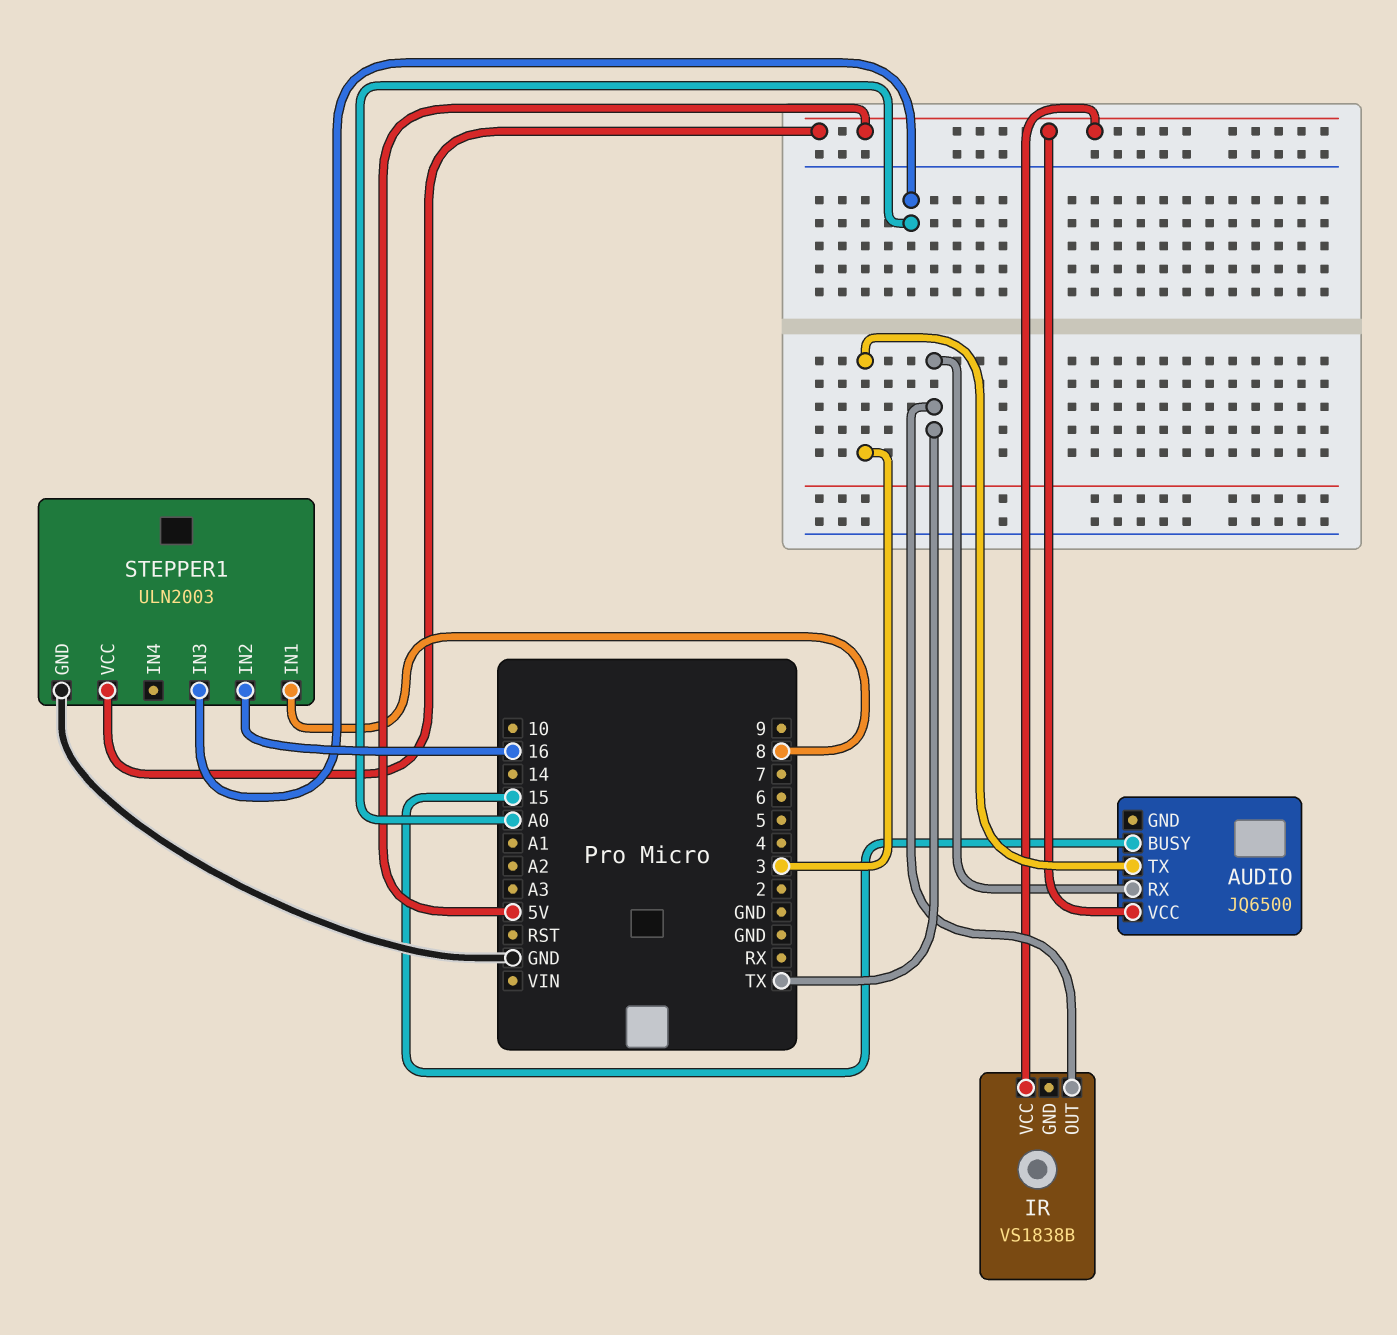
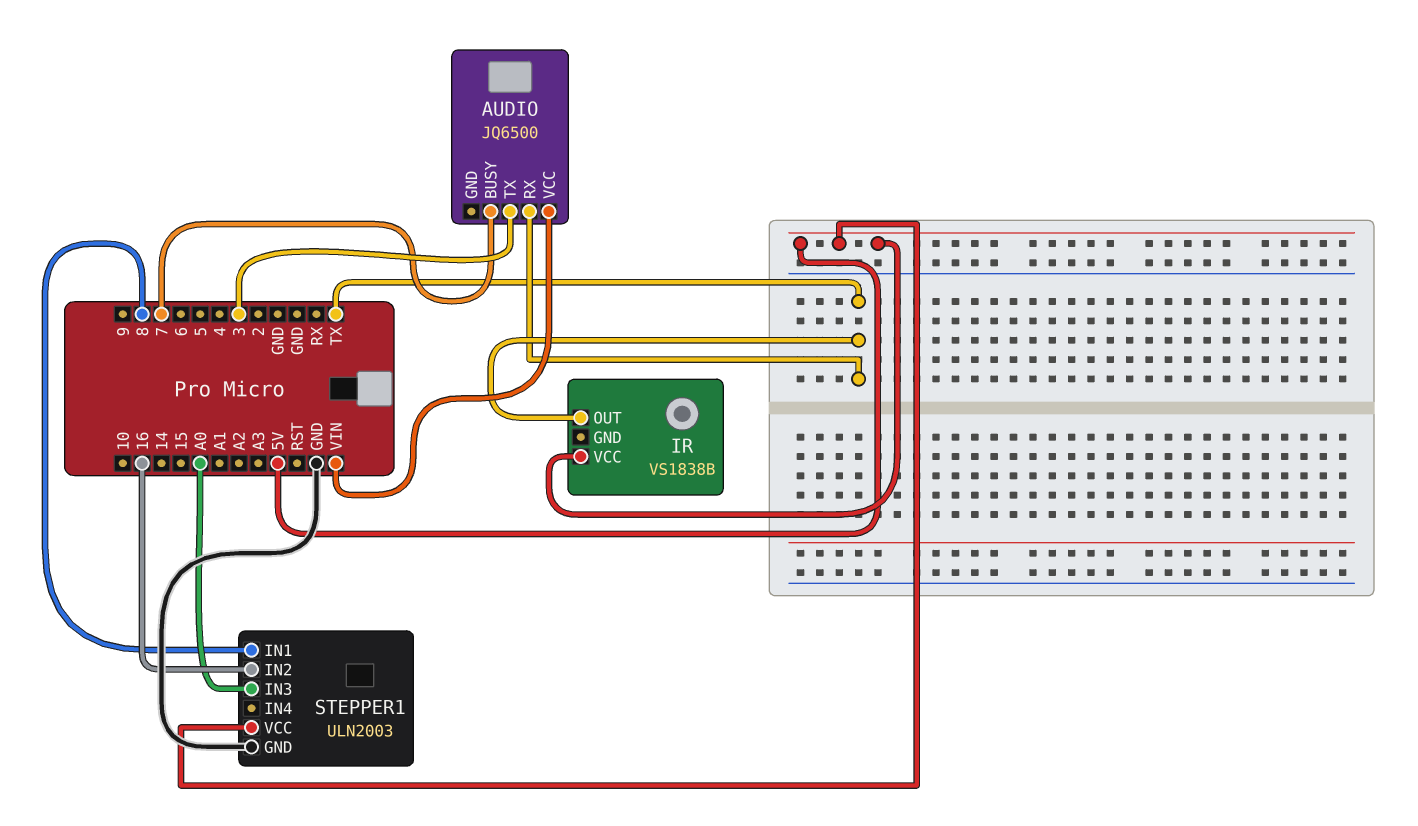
AUDIO pin BUSY: 15 -> 7
AUDIO pin VCC: 5V -> VIN

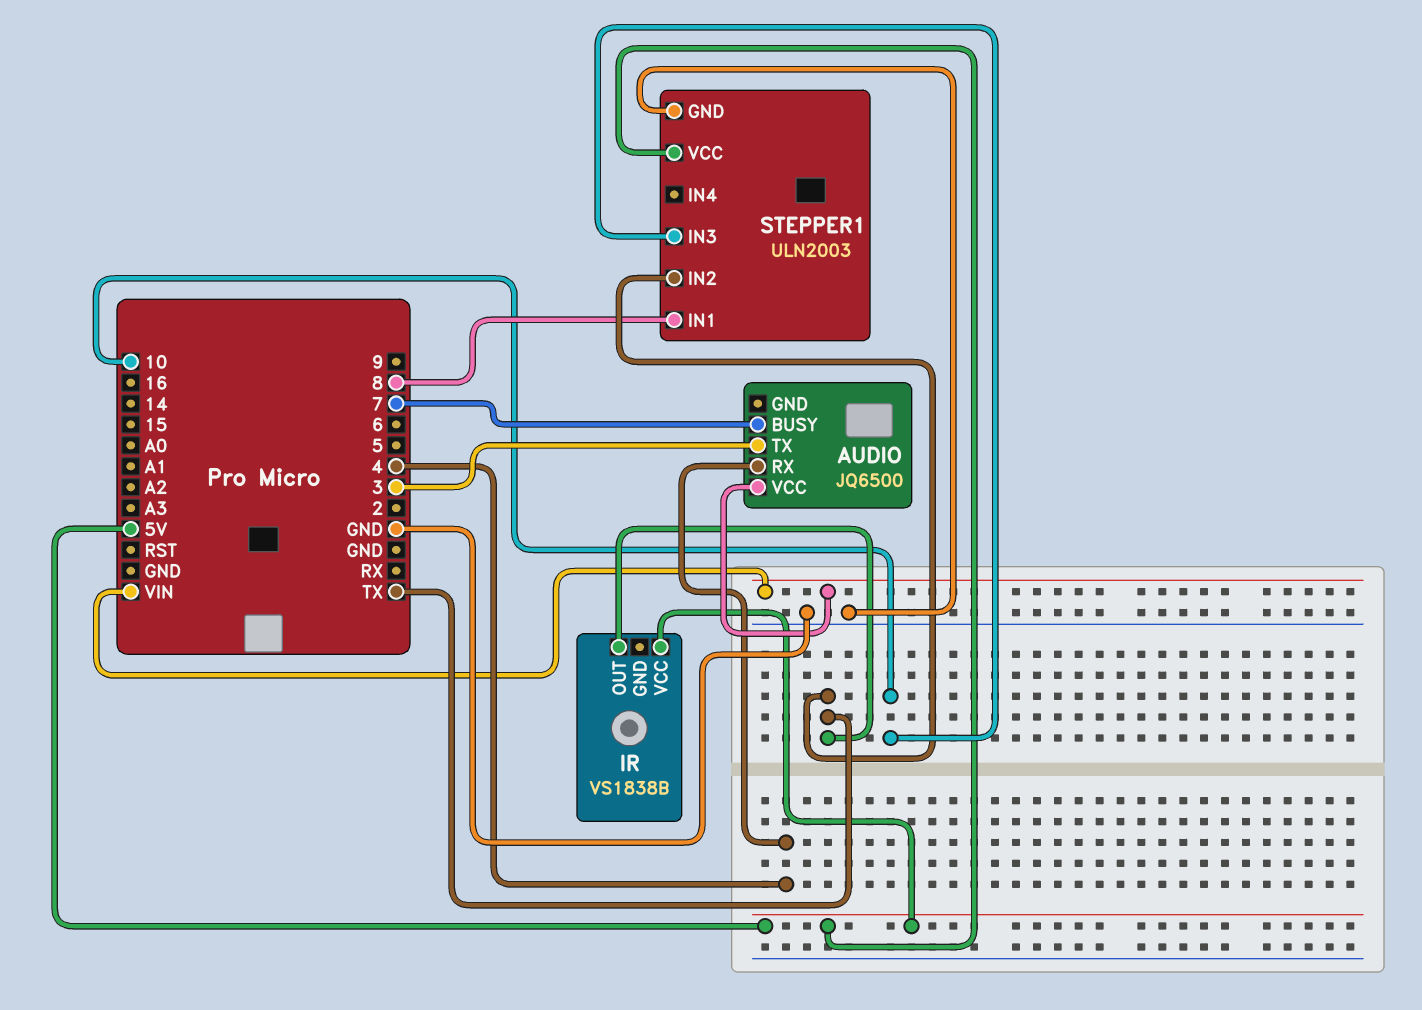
AUDIO pin RX: TX -> 4
STEPPER1 pin IN2: 16 -> TX
STEPPER1 pin IN3: A0 -> 10

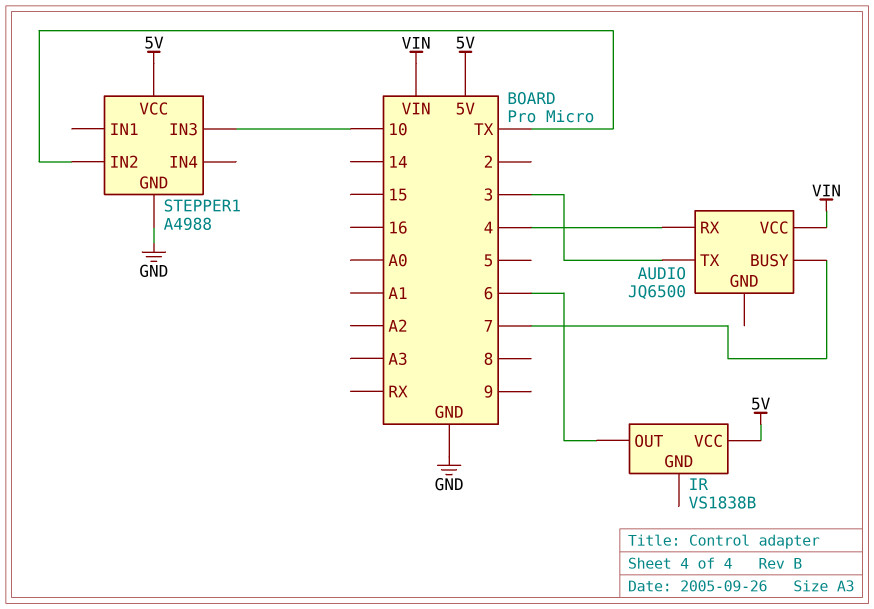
IR pin OUT: TX -> 6
STEPPER1: ULN2003 -> A4988
STEPPER1 pin IN1: 8 -> none

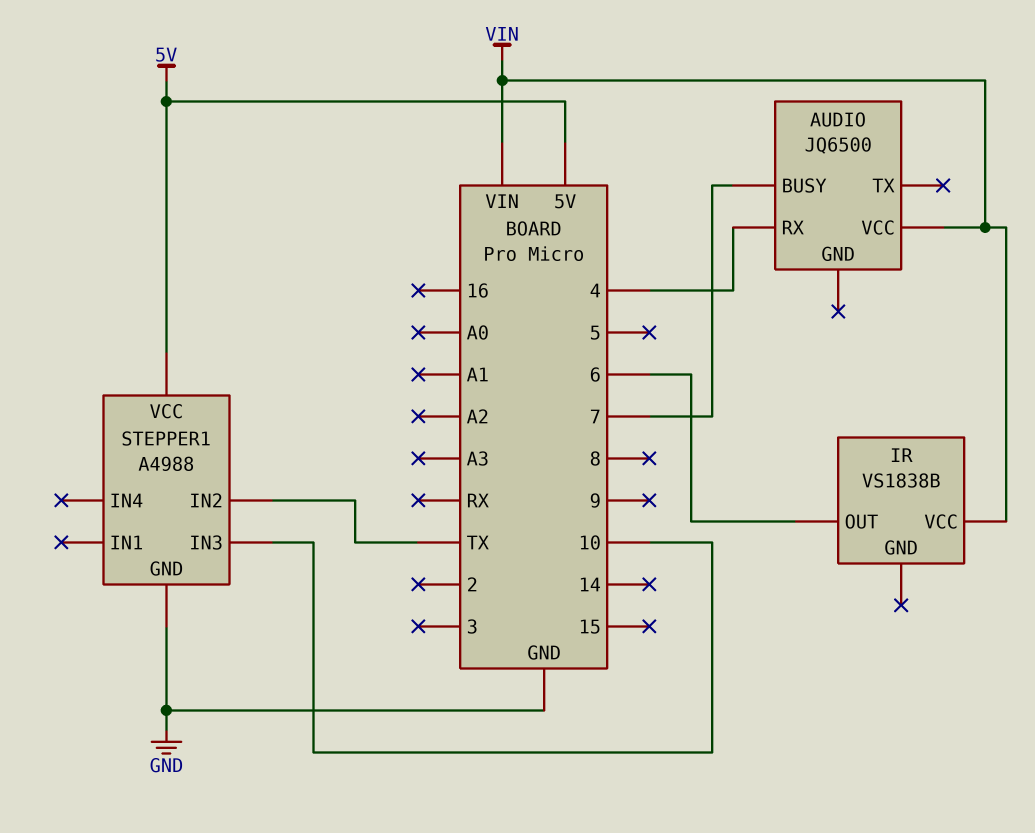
AUDIO pin TX: 3 -> none
IR pin VCC: 5V -> VIN

